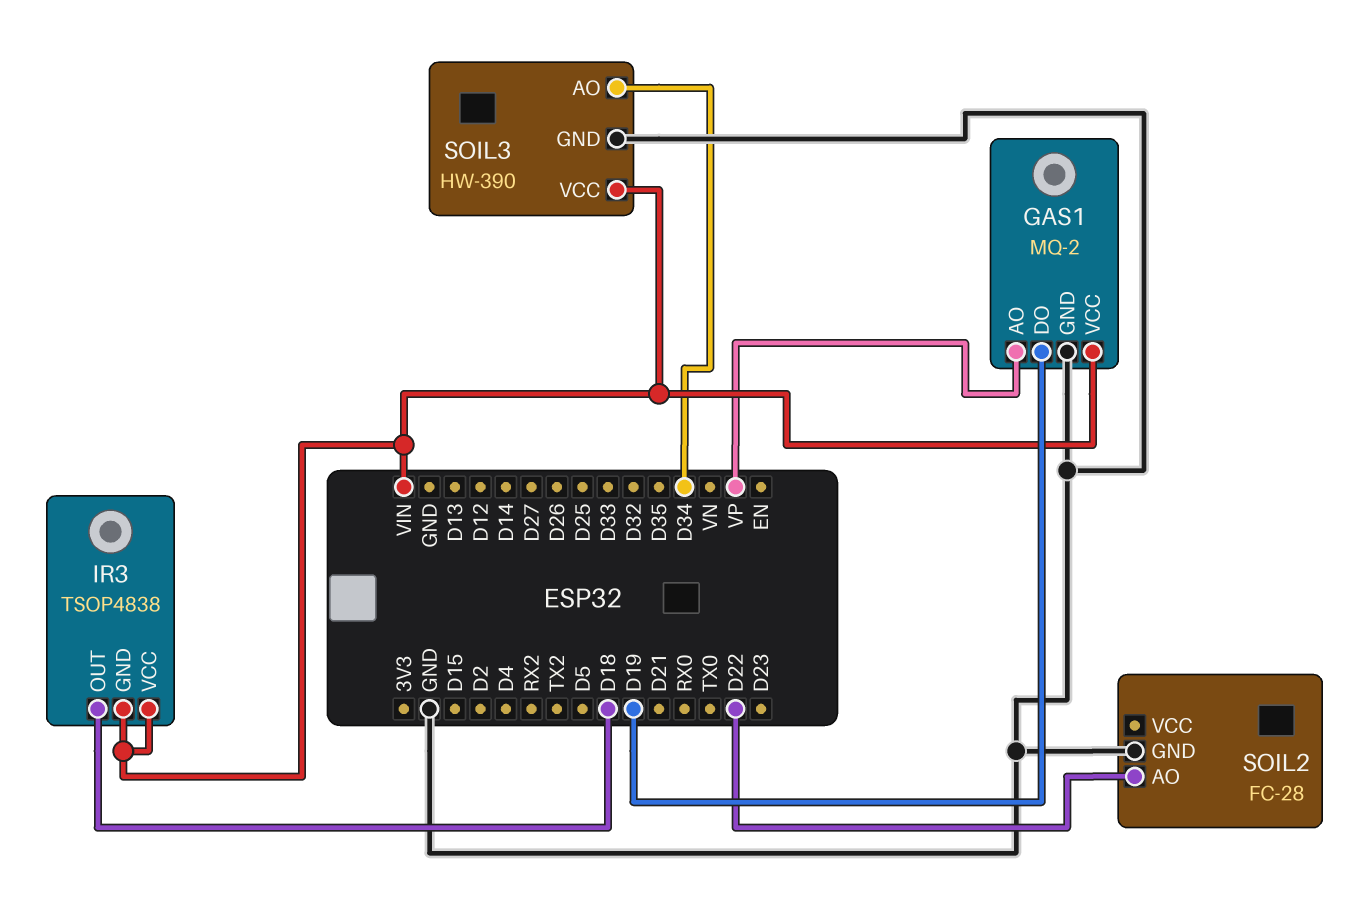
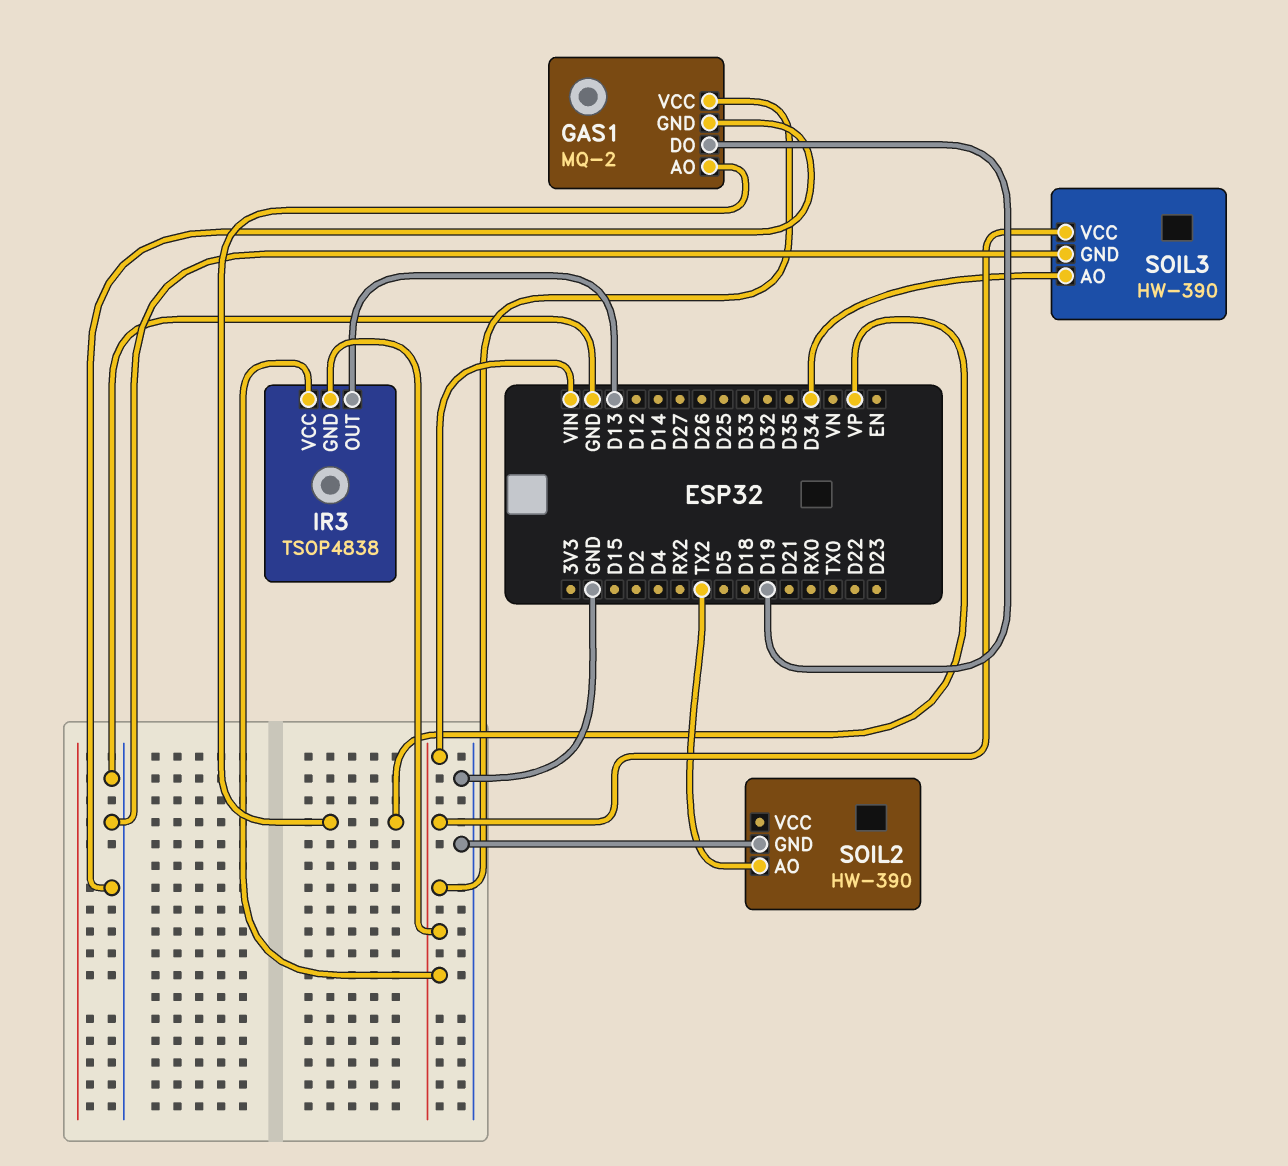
IR3 pin OUT: D18 -> D13
SOIL2: FC-28 -> HW-390
SOIL2 pin AO: D22 -> TX2

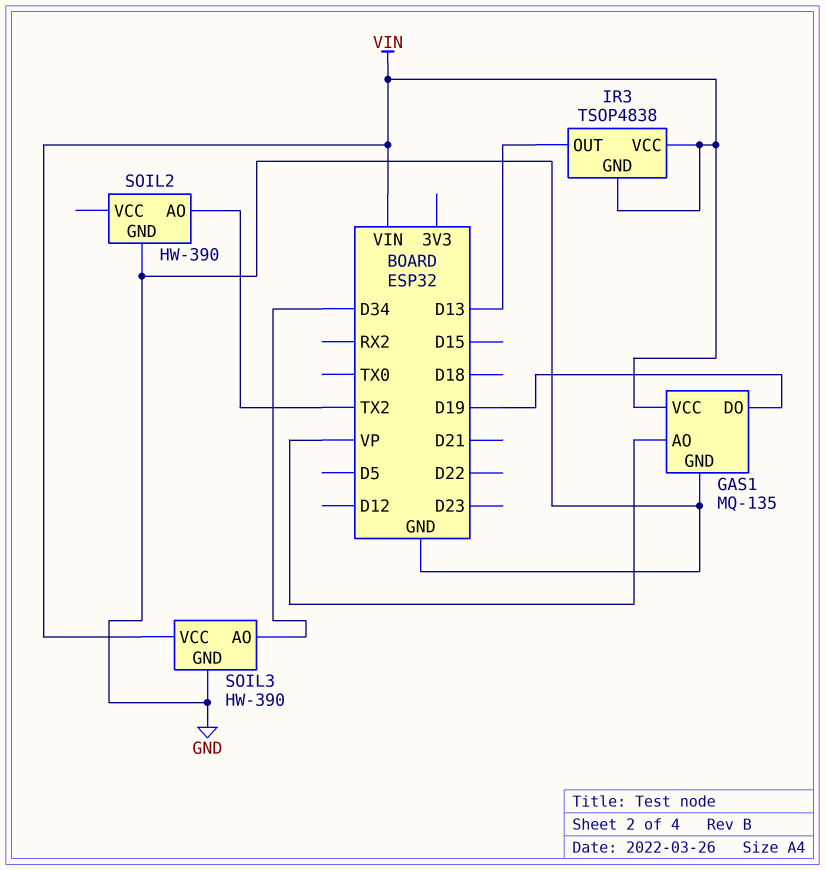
GAS1: MQ-2 -> MQ-135

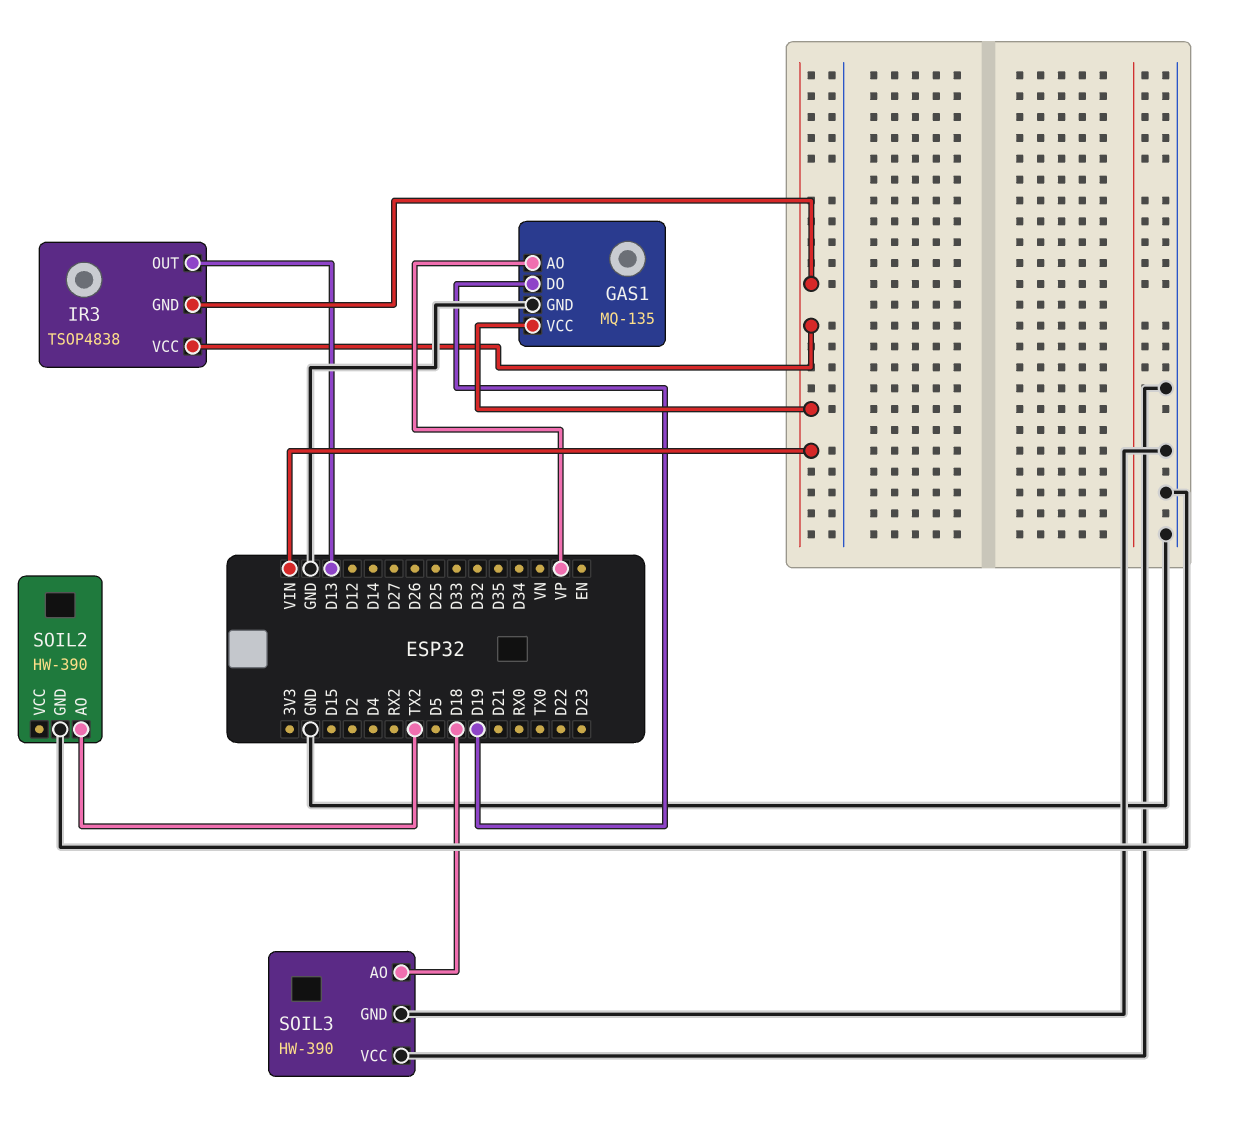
SOIL3 pin AO: D34 -> D18
SOIL3 pin VCC: VIN -> GND

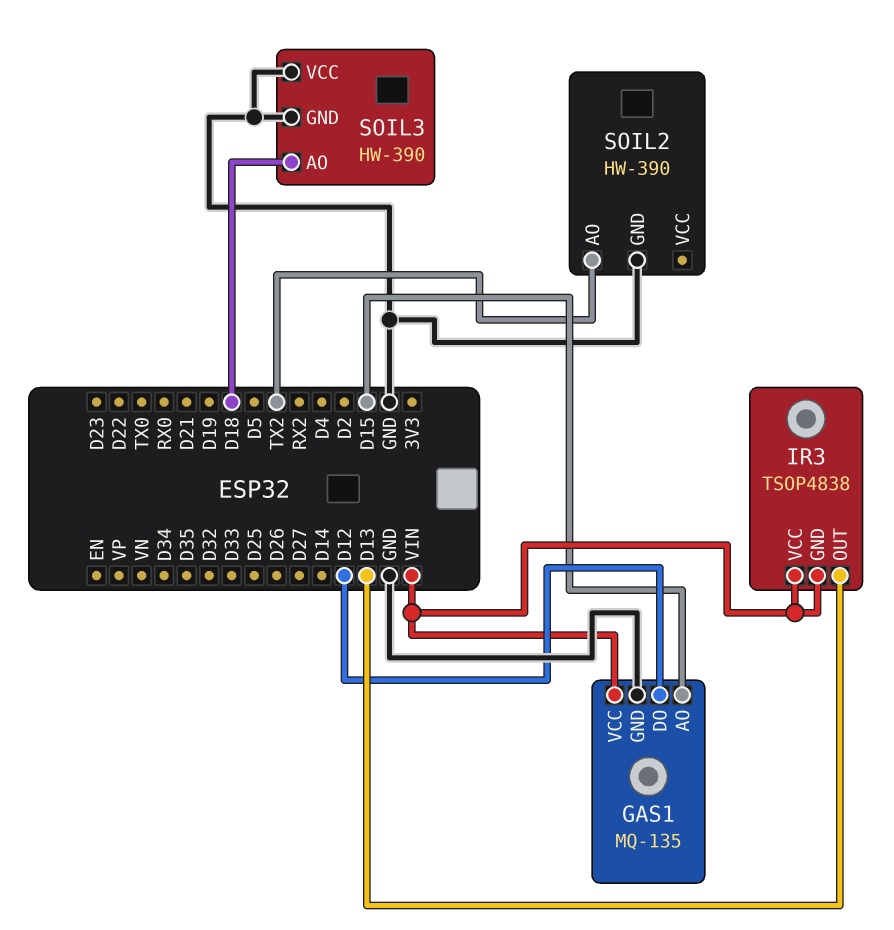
GAS1 pin AO: VP -> D15
GAS1 pin DO: D19 -> D12

